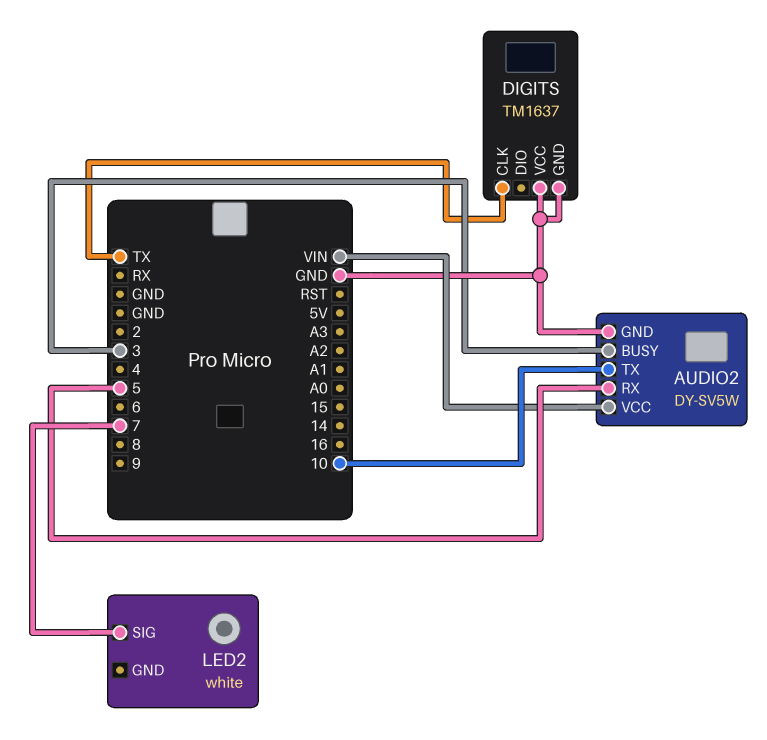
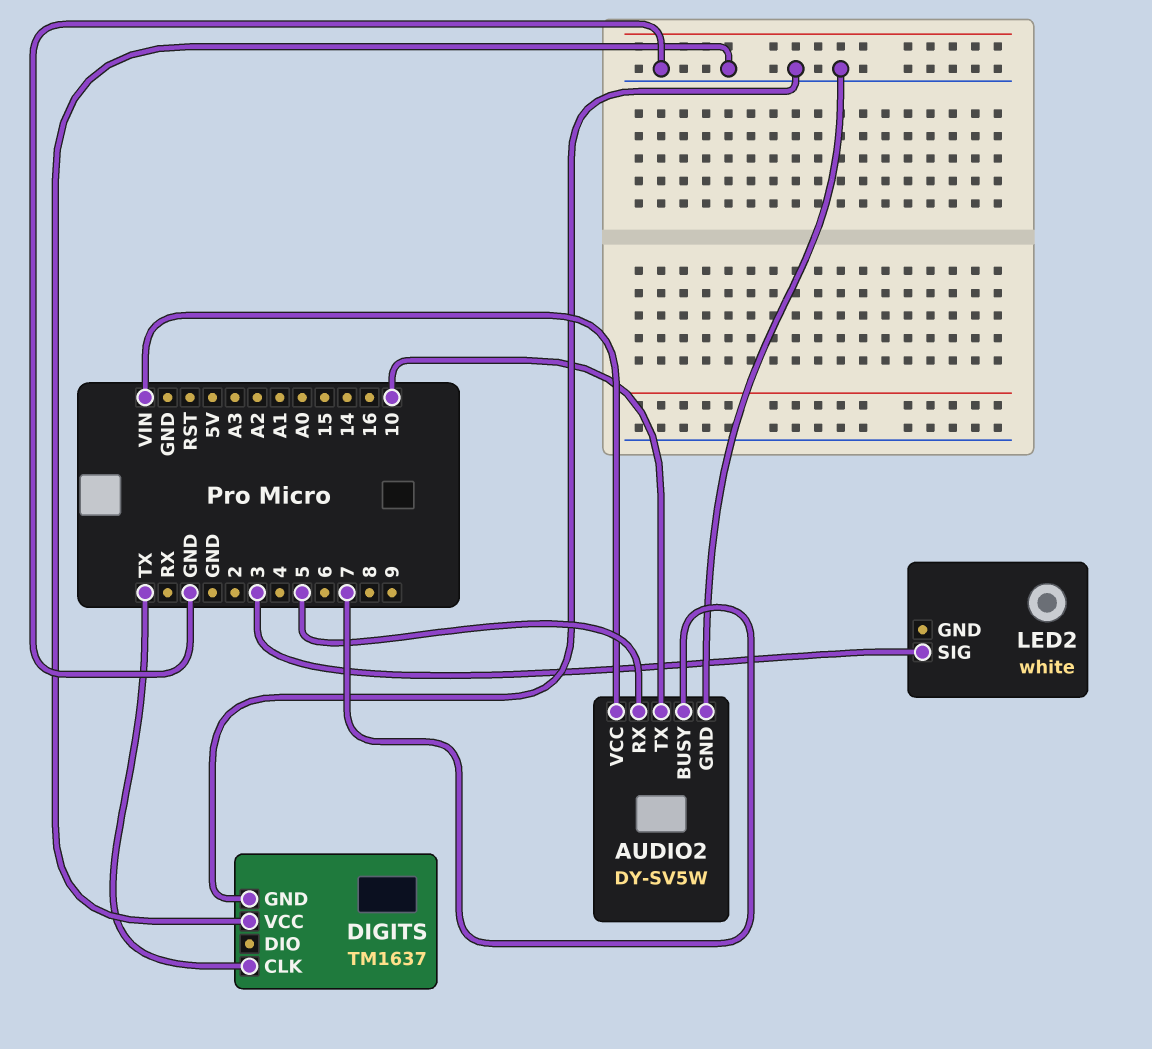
AUDIO2 pin BUSY: 3 -> 7
LED2 pin SIG: 7 -> 3

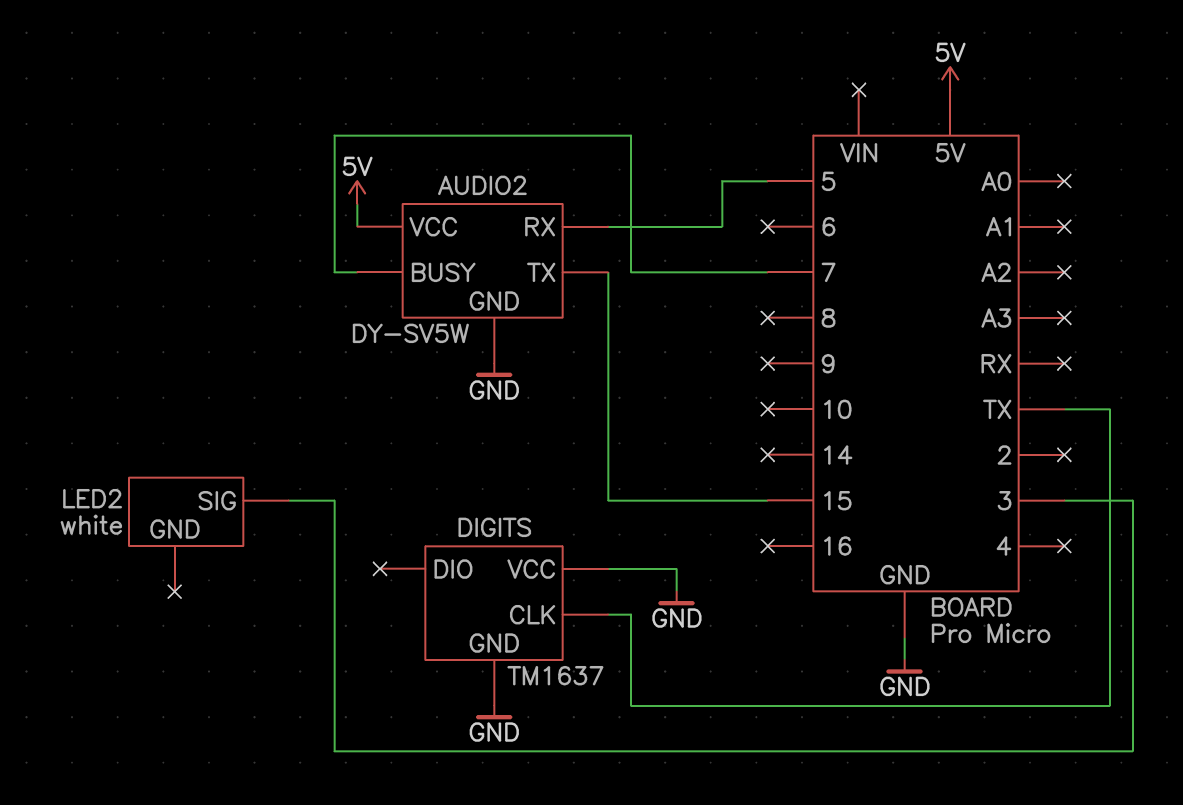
AUDIO2 pin TX: 10 -> 15
AUDIO2 pin VCC: VIN -> 5V

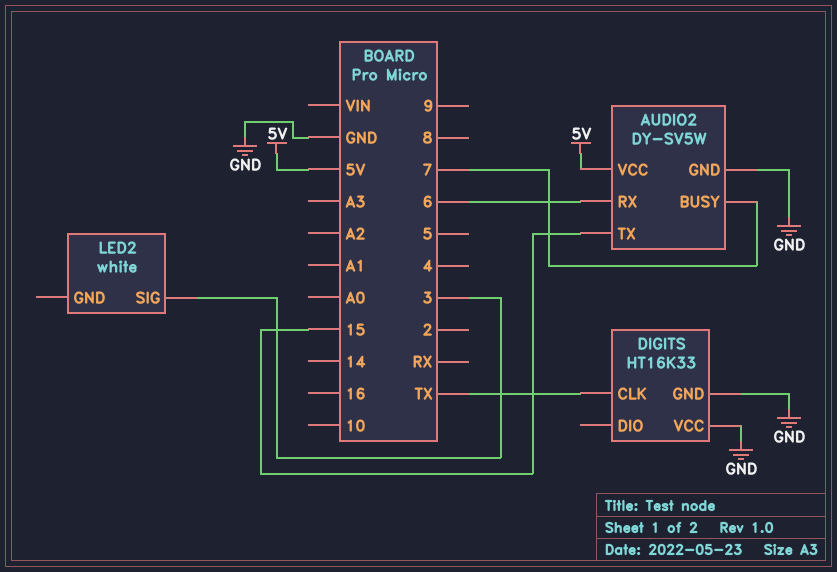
AUDIO2 pin RX: 5 -> 6
DIGITS: TM1637 -> HT16K33

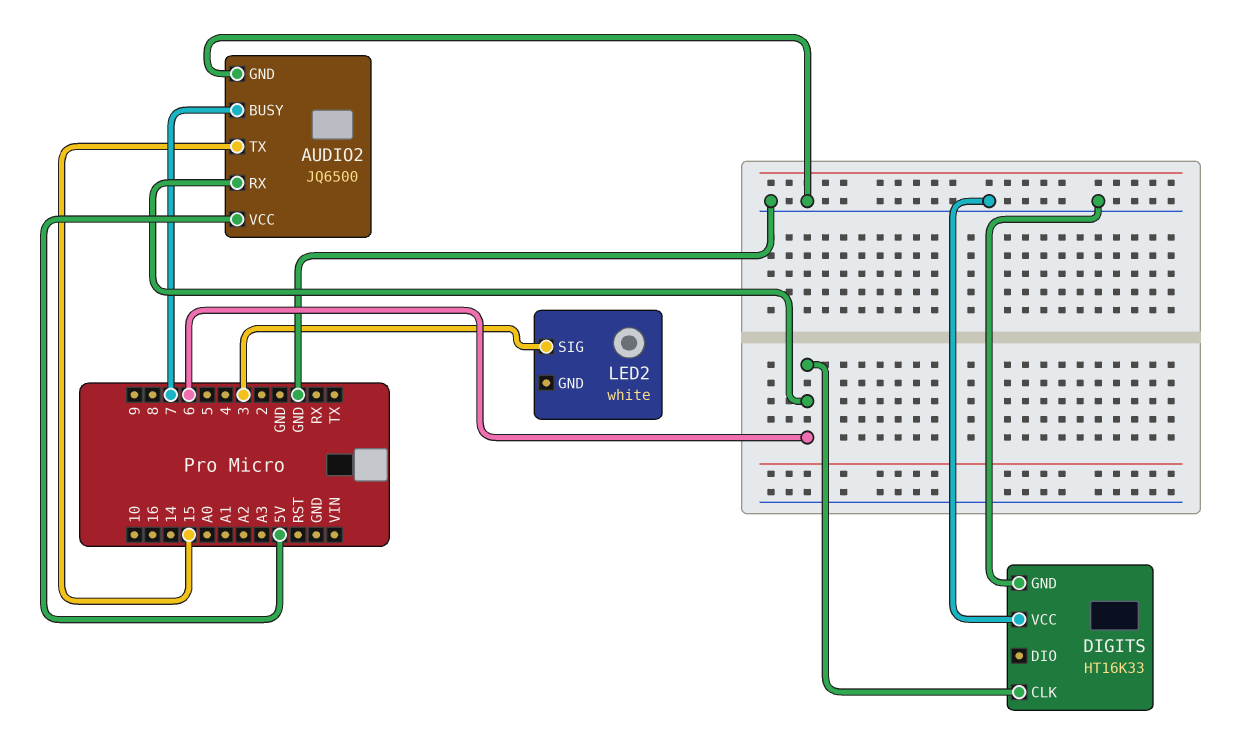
AUDIO2: DY-SV5W -> JQ6500
DIGITS pin CLK: TX -> 6

